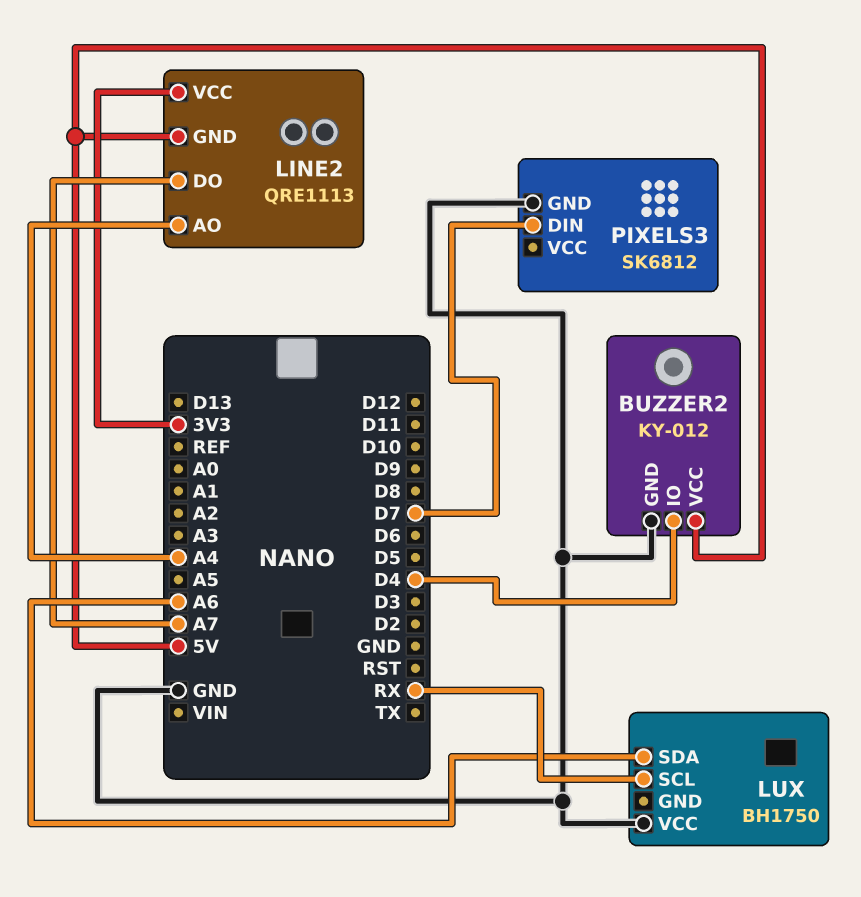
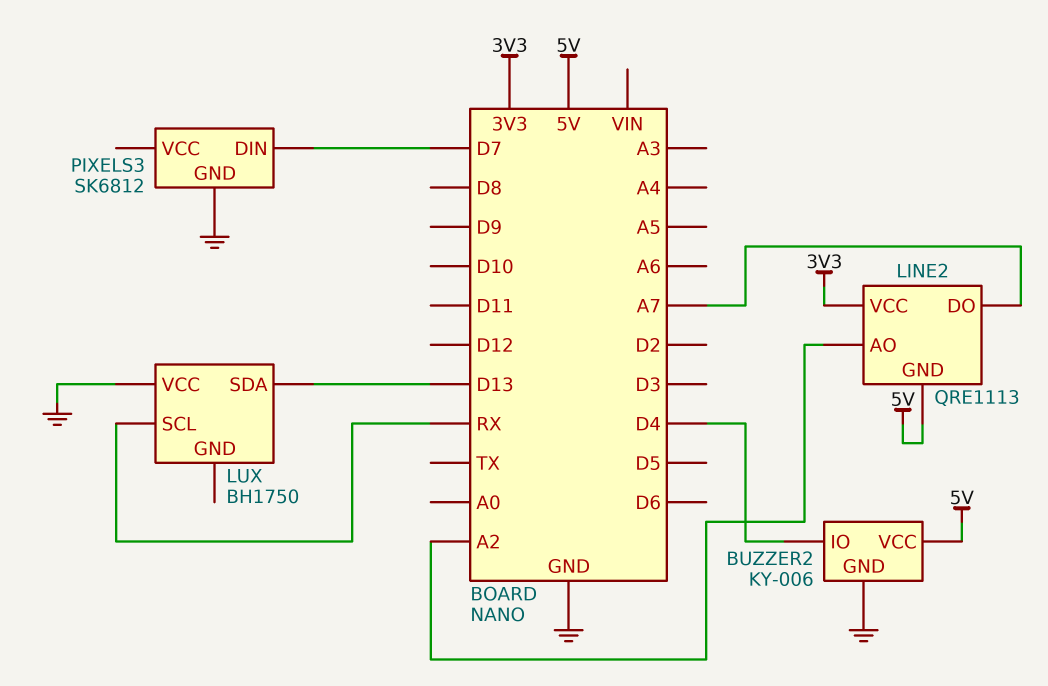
BUZZER2: KY-012 -> KY-006
LINE2 pin AO: A4 -> A2
LUX pin SDA: A6 -> D13

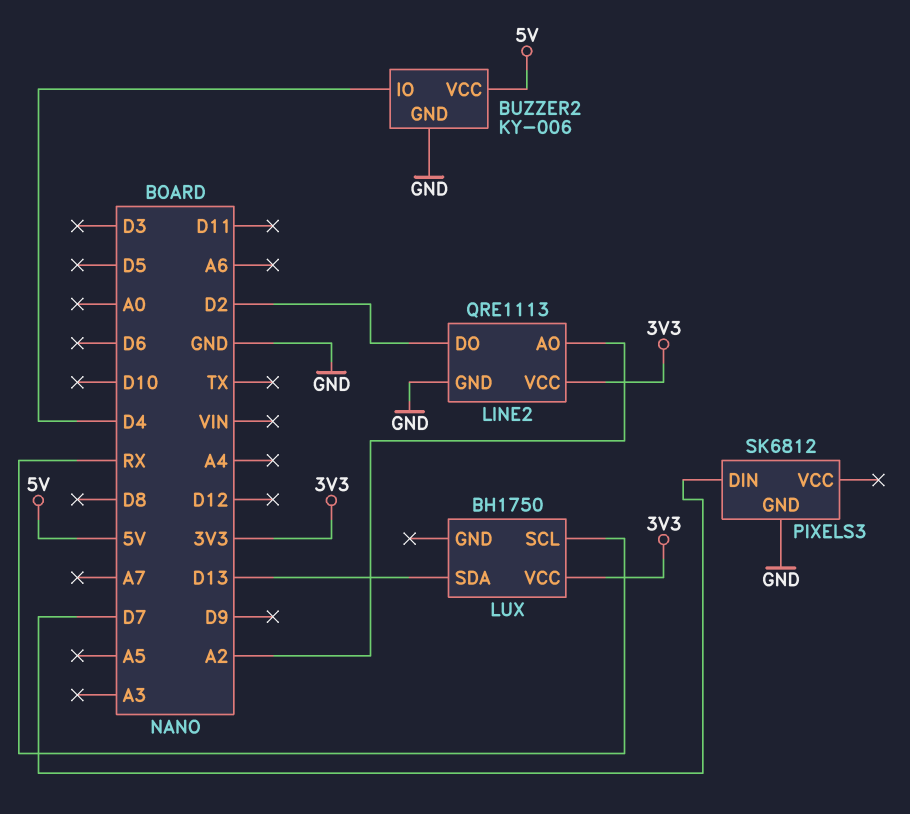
LINE2 pin DO: A7 -> D2
LINE2 pin GND: 5V -> GND
LUX pin VCC: GND -> 3V3

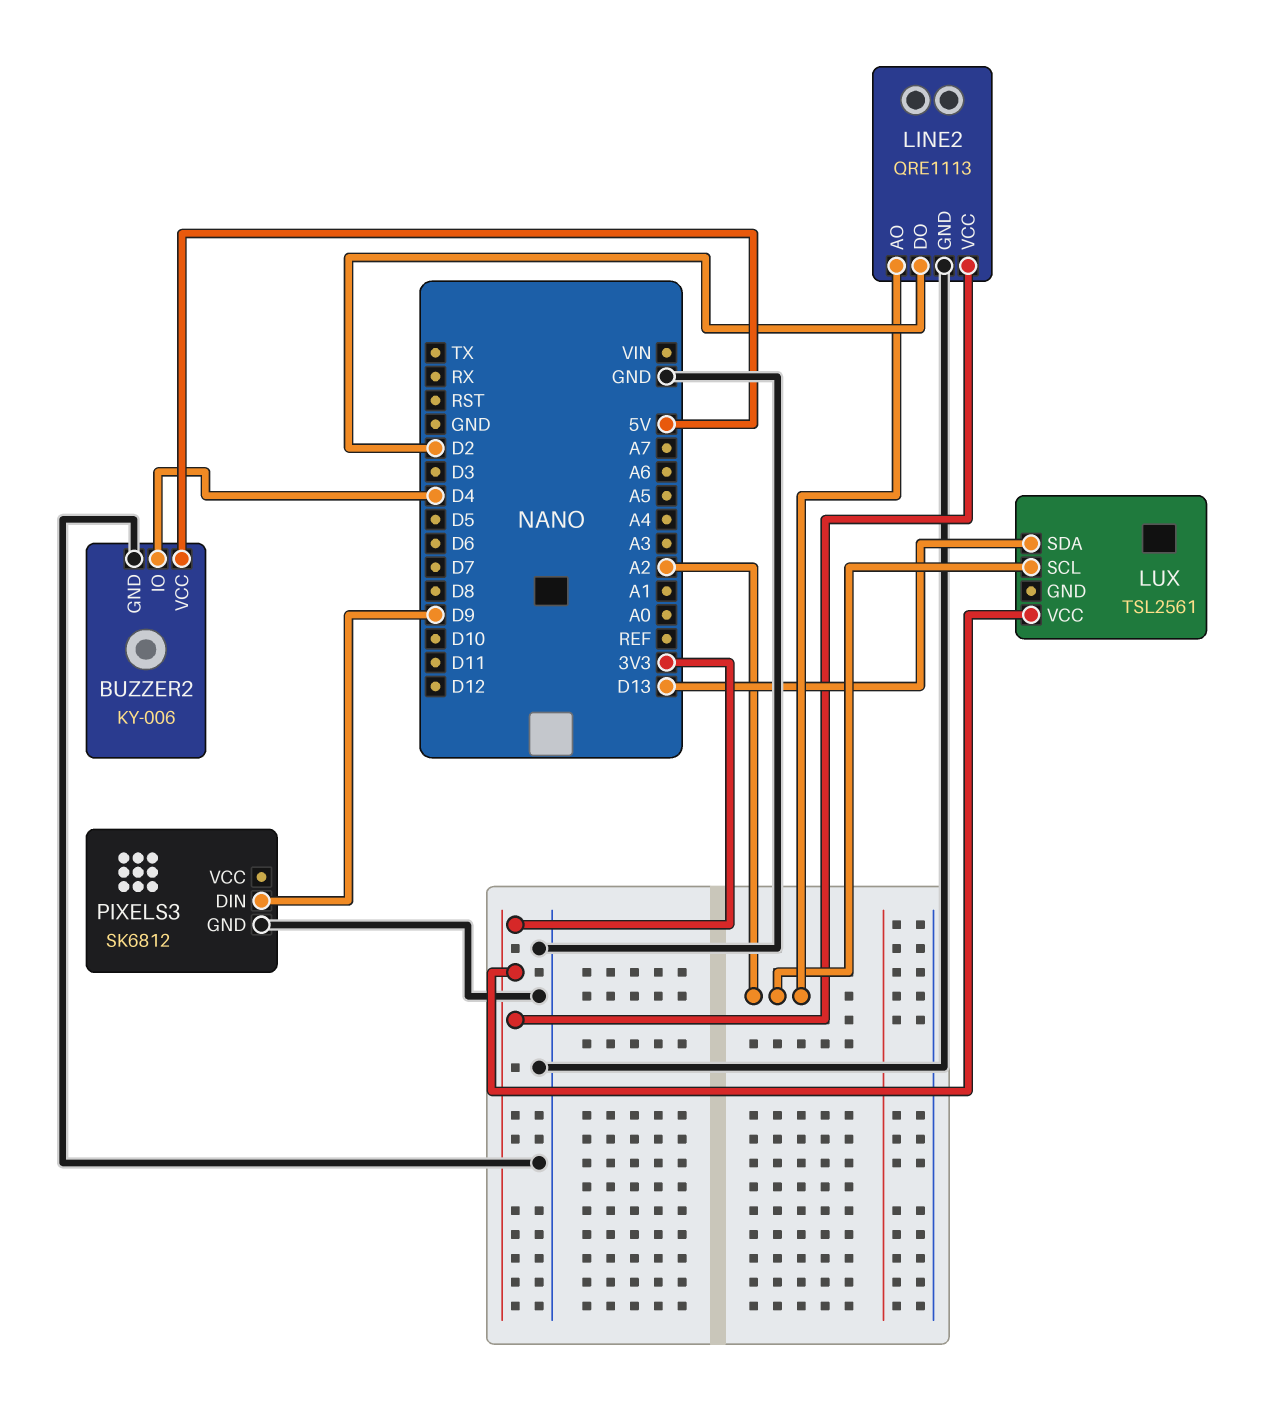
LUX: BH1750 -> TSL2561
LUX pin SCL: RX -> A2
PIXELS3 pin DIN: D7 -> D9

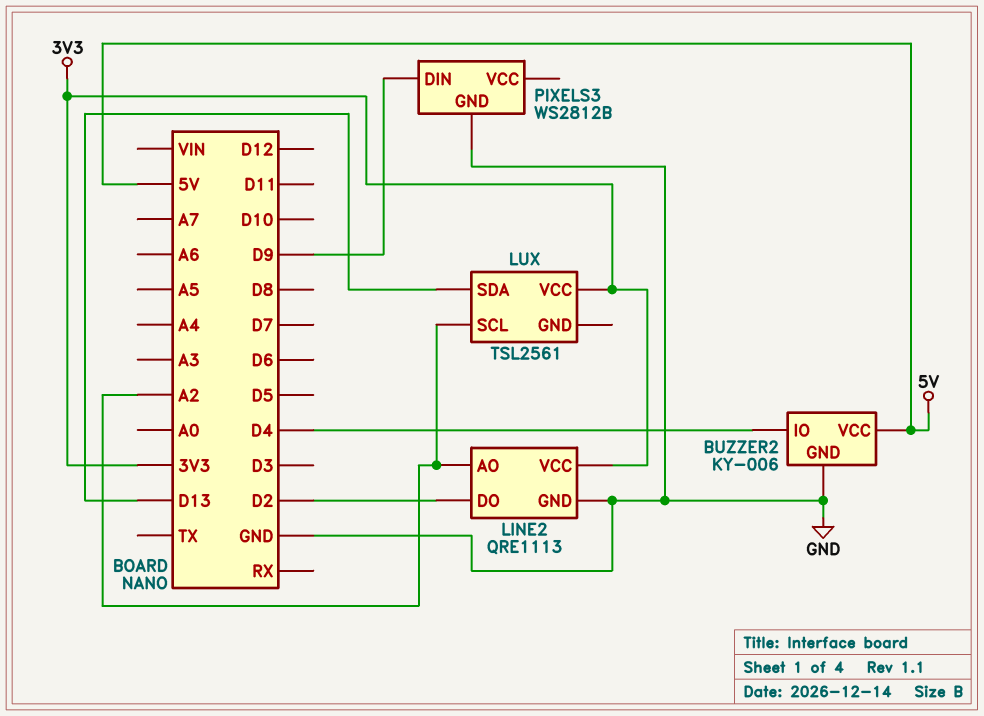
PIXELS3: SK6812 -> WS2812B

